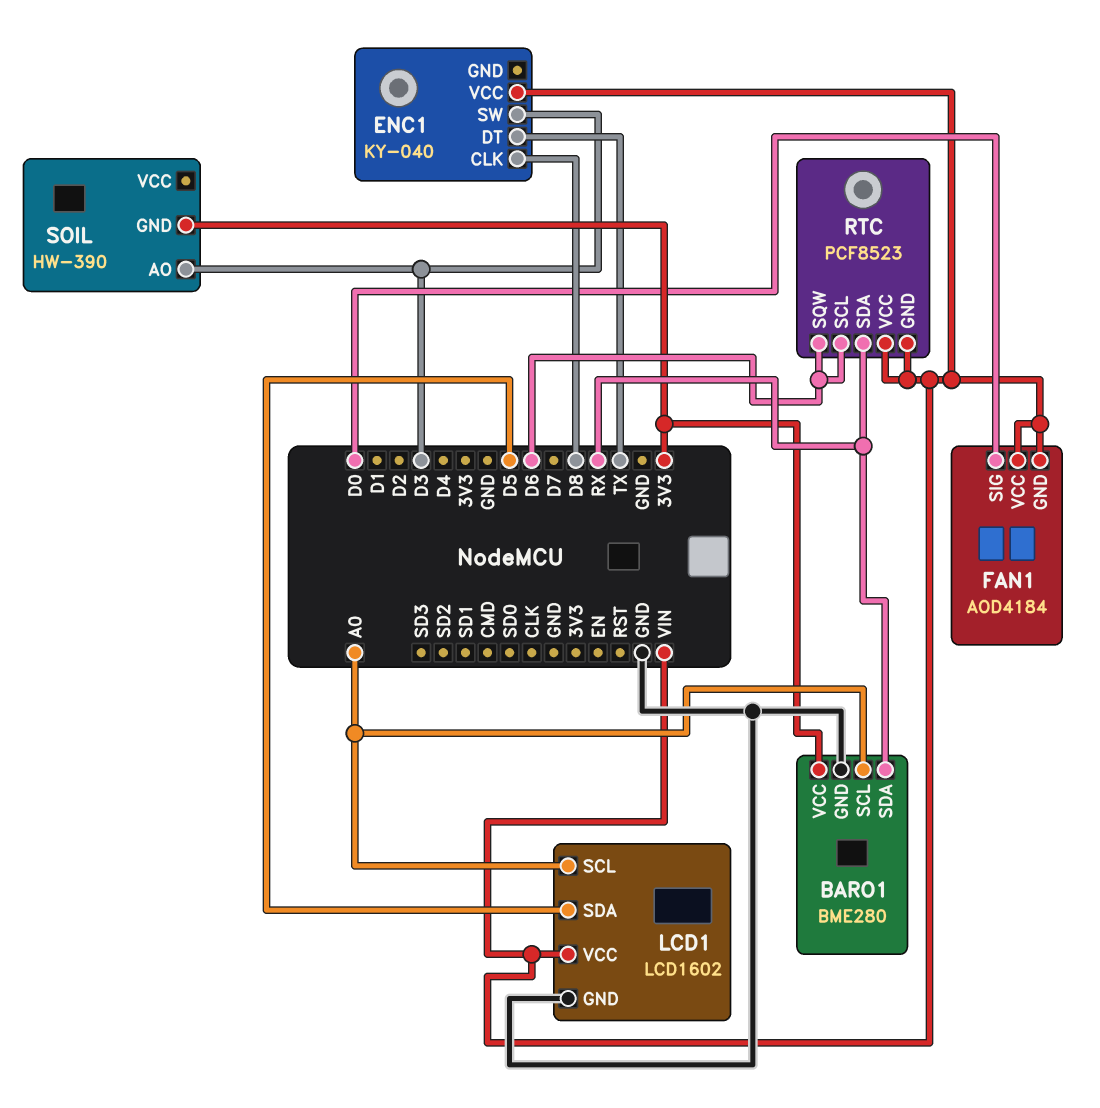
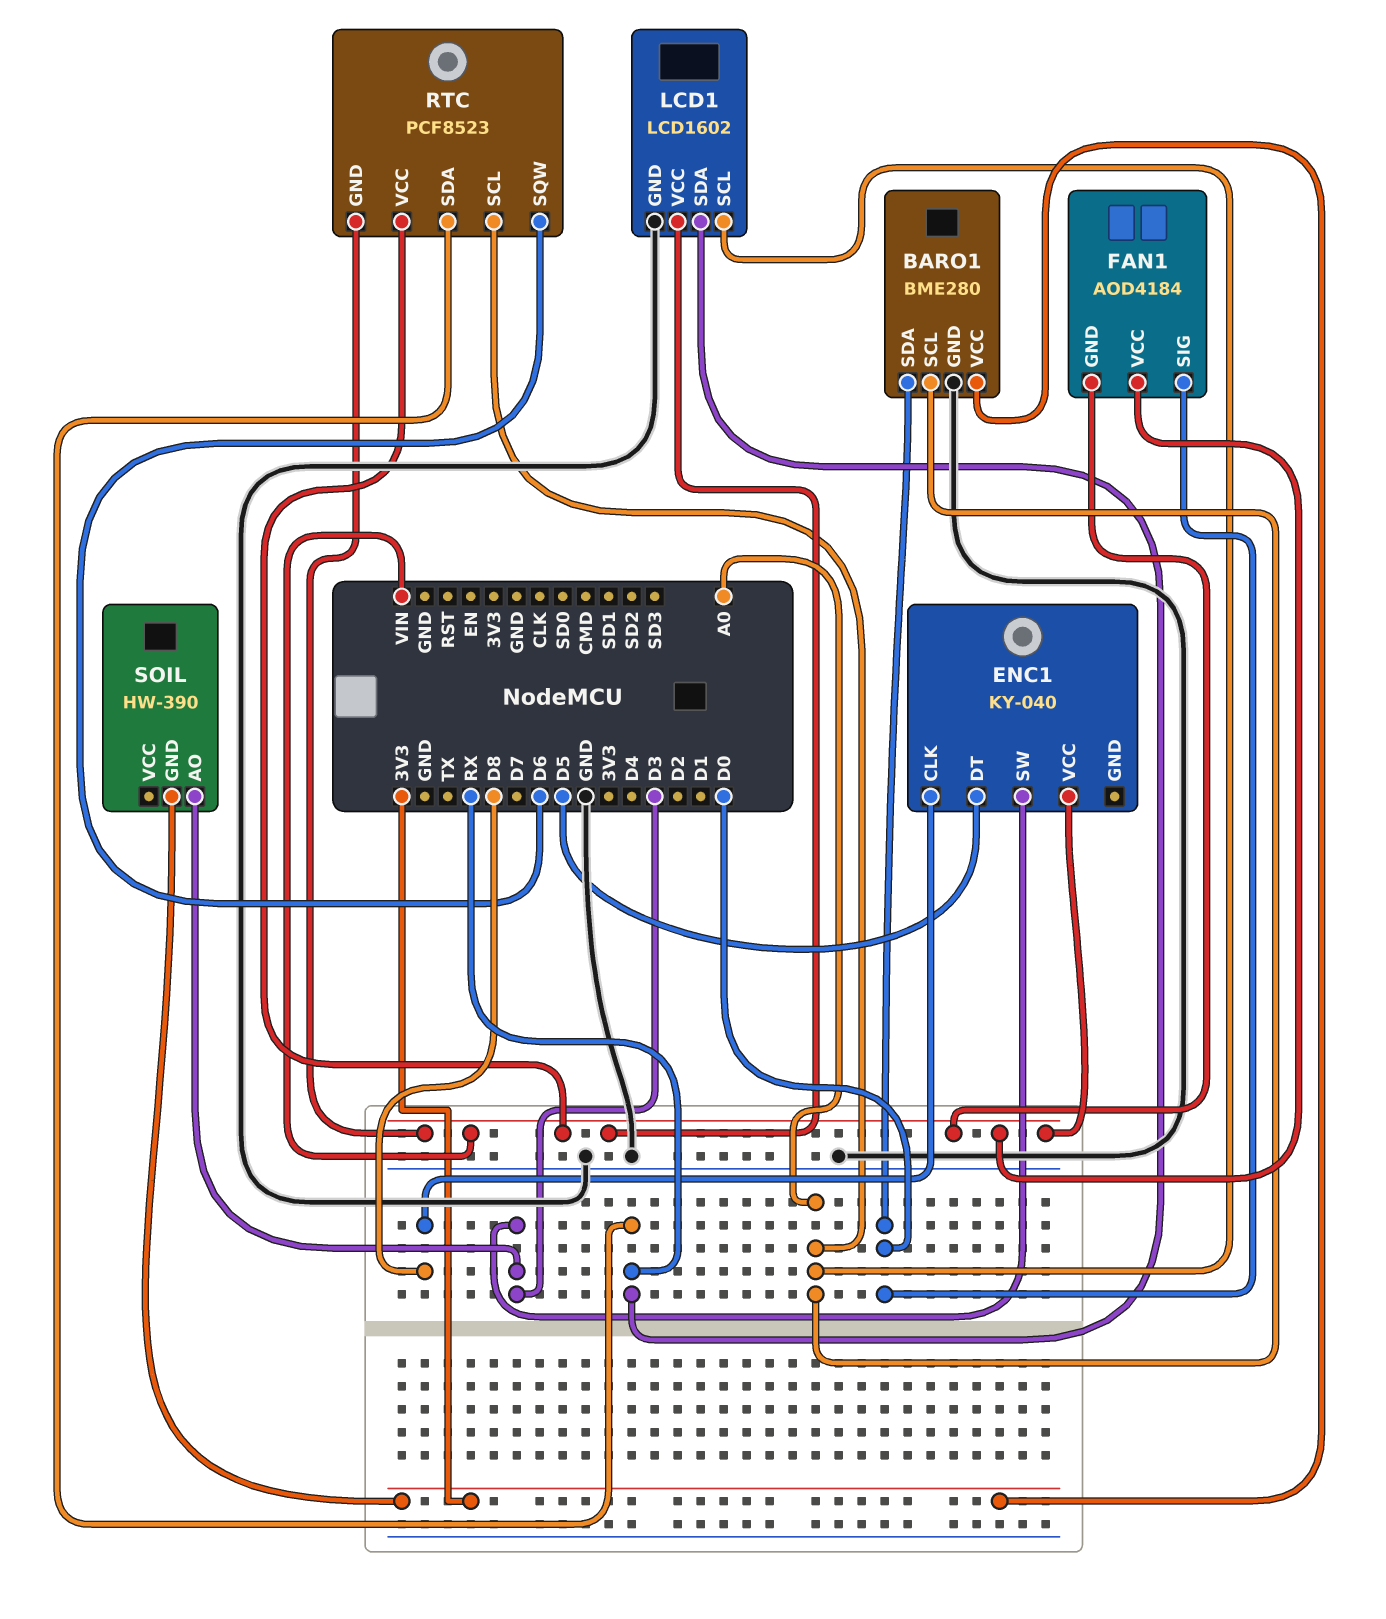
BARO1 pin SDA: RX -> D0
ENC1 pin DT: TX -> D5
LCD1 pin SDA: D5 -> RX
RTC pin SCL: D6 -> A0

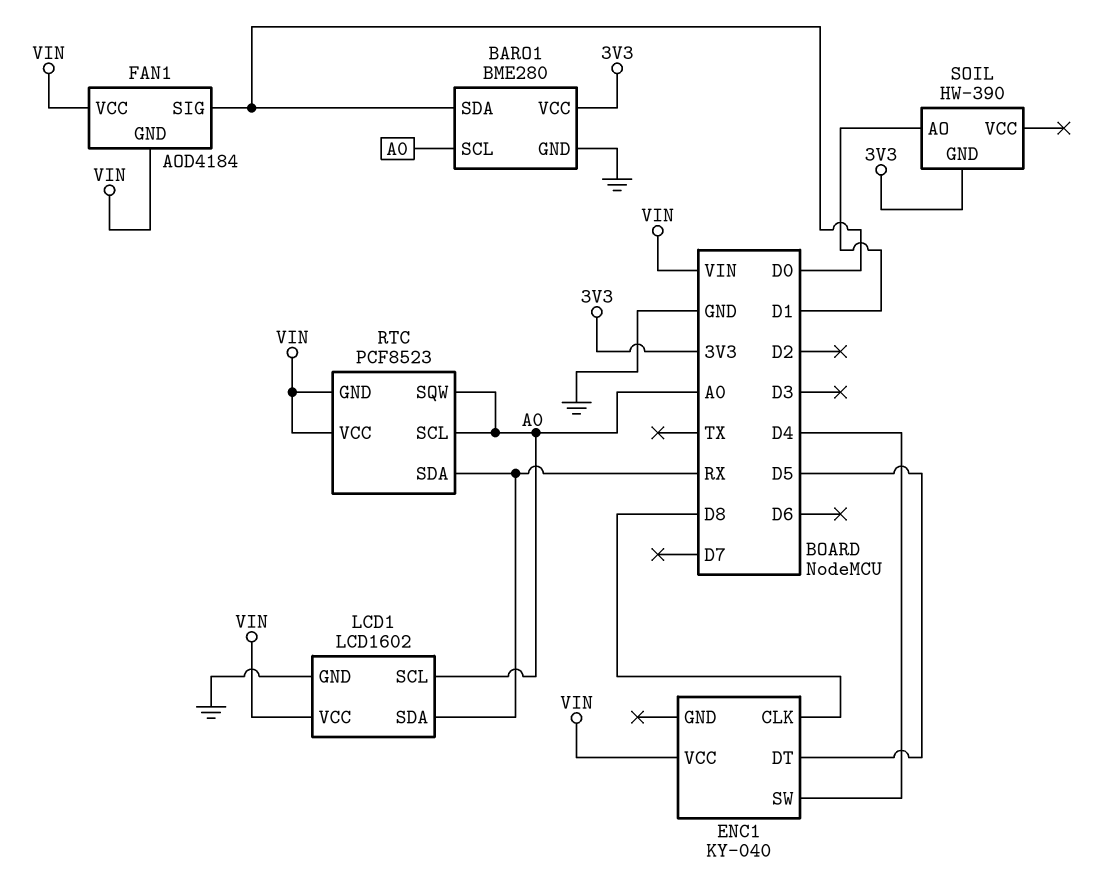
ENC1 pin SW: D3 -> D4
RTC pin SQW: D6 -> A0
SOIL pin AO: D3 -> D1

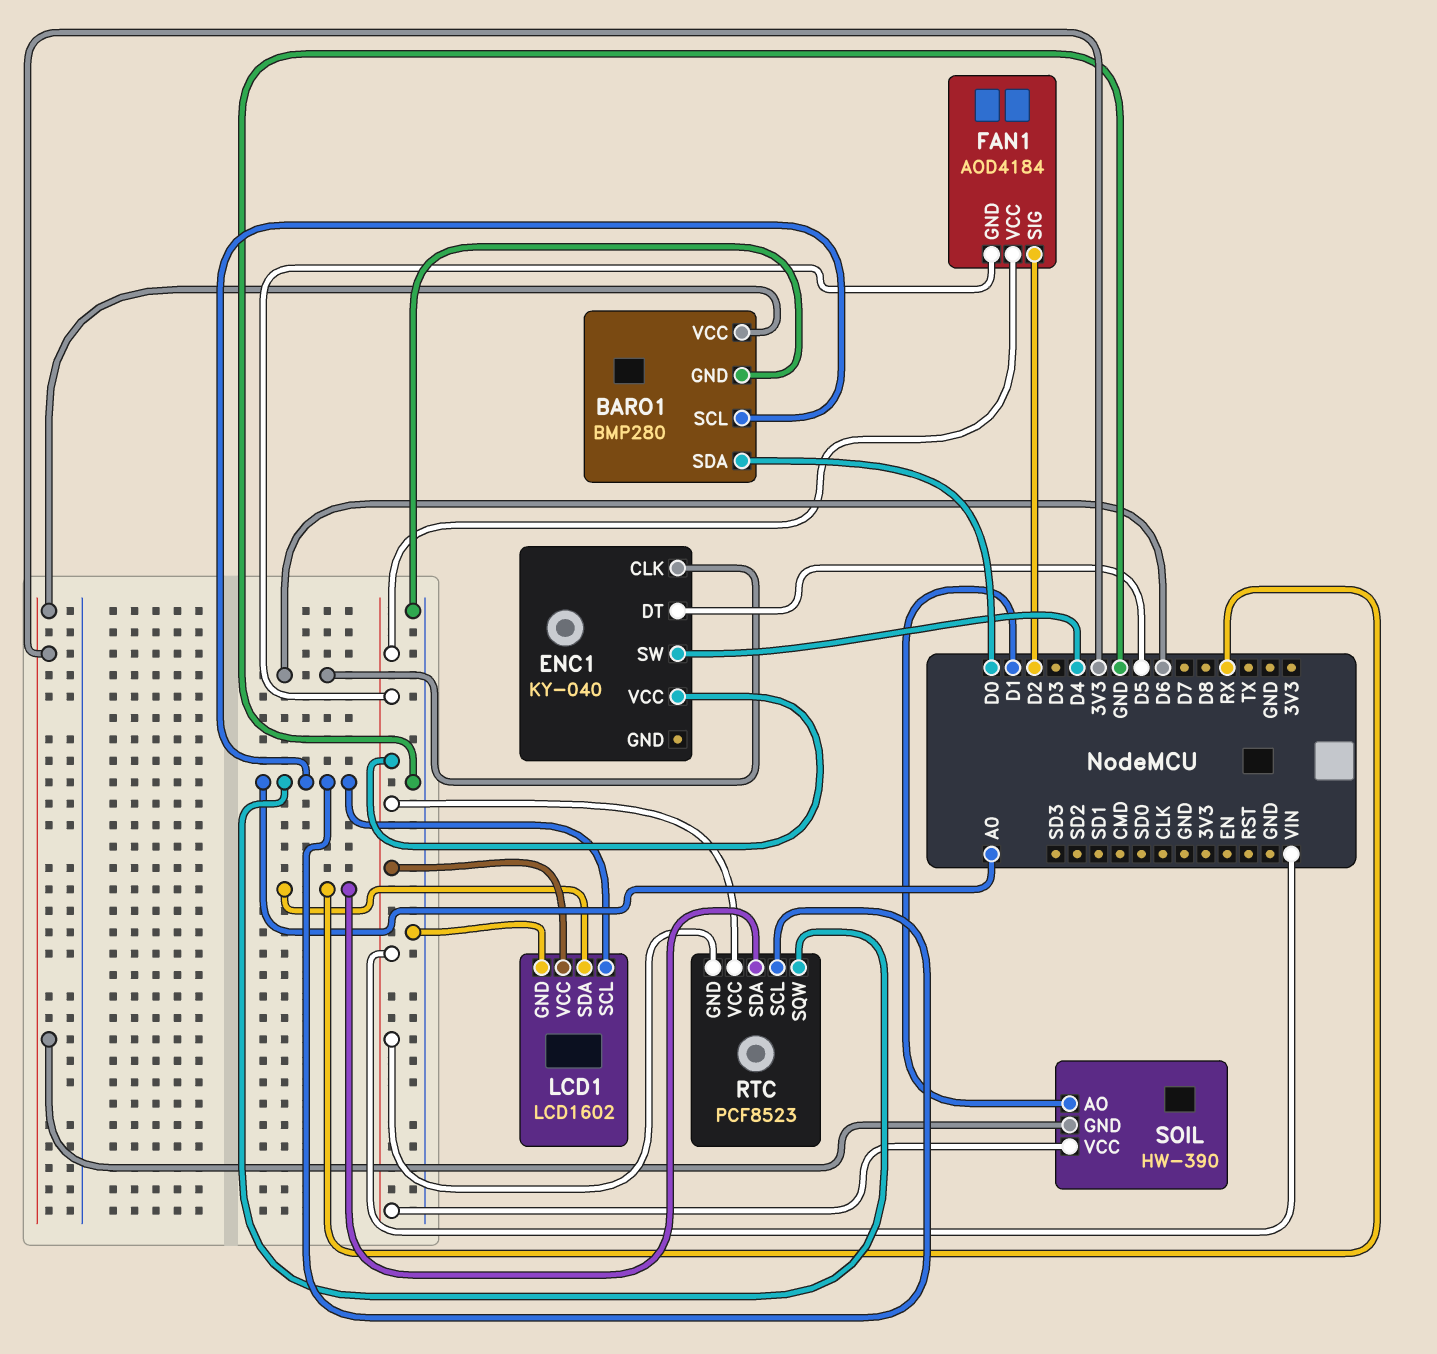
BARO1: BME280 -> BMP280
ENC1 pin CLK: D8 -> D6
FAN1 pin SIG: D0 -> D2
SOIL pin VCC: none -> VIN

